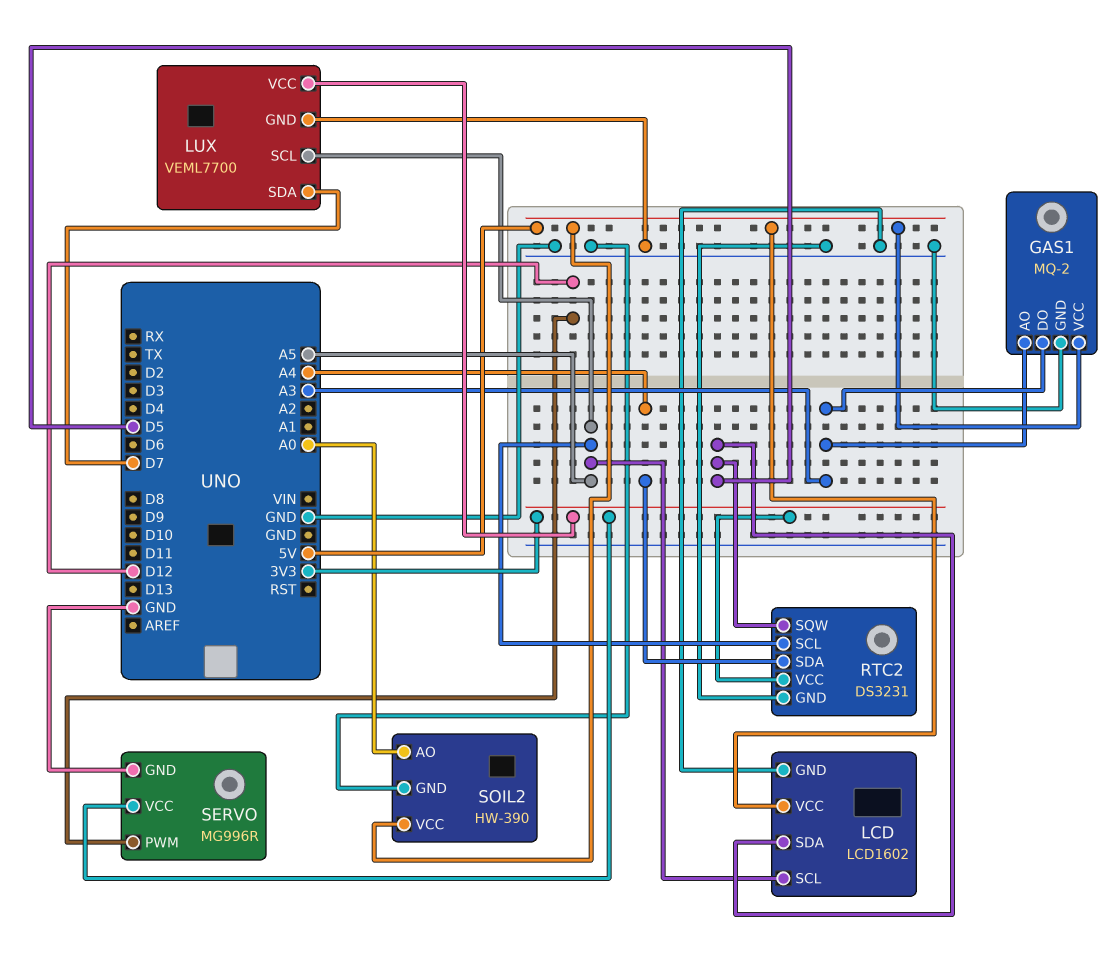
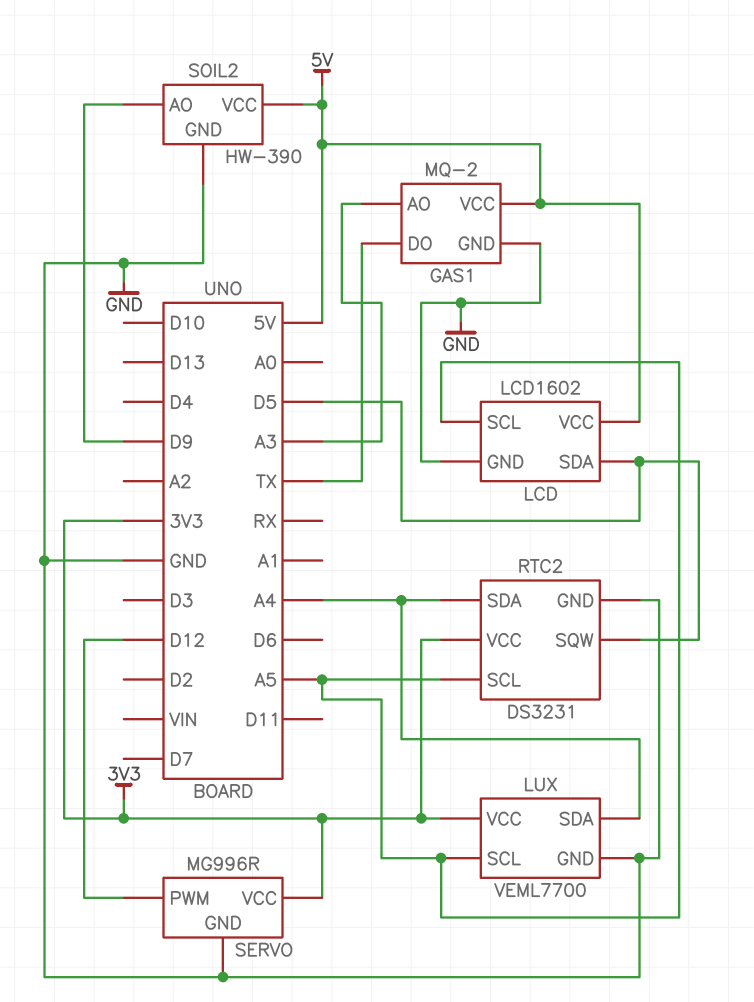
GAS1 pin DO: A3 -> TX
LUX pin SDA: D7 -> A4
SOIL2 pin AO: A0 -> D9

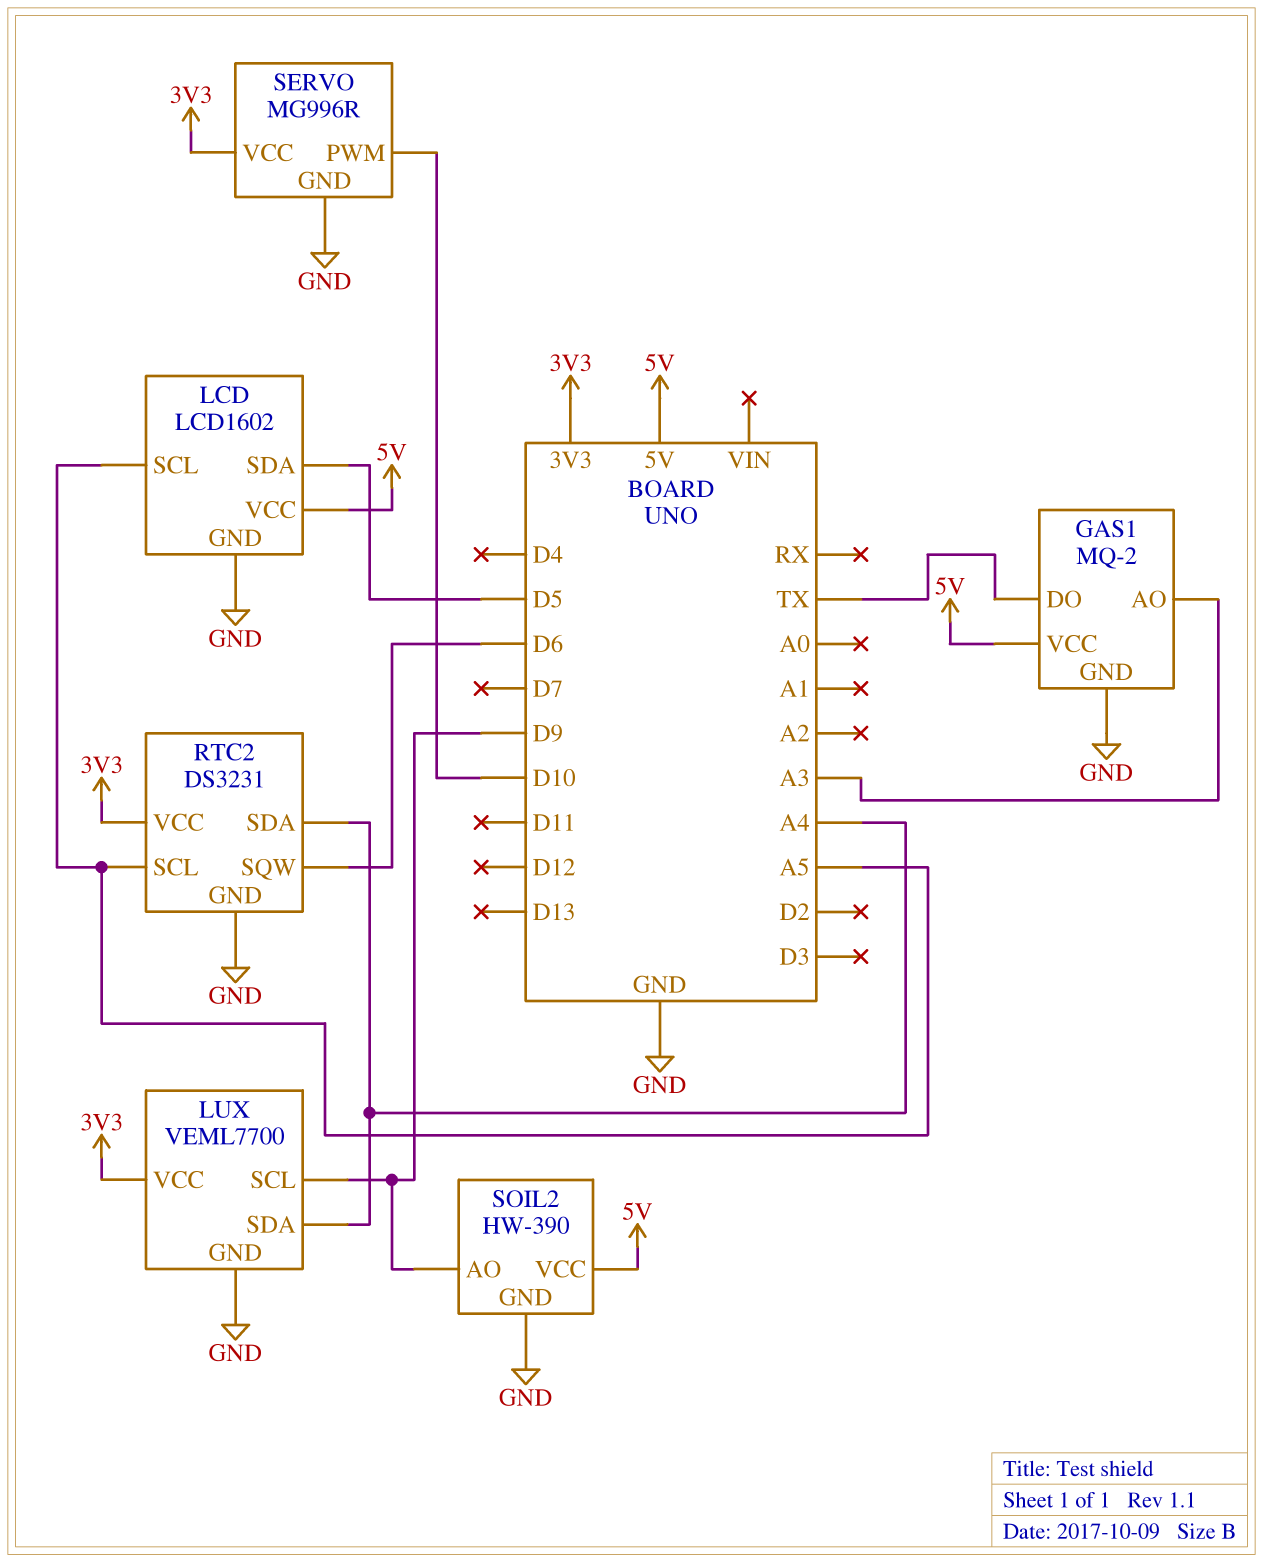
LUX pin SCL: A5 -> D9
RTC2 pin SQW: D5 -> D6
SERVO pin PWM: D12 -> D10

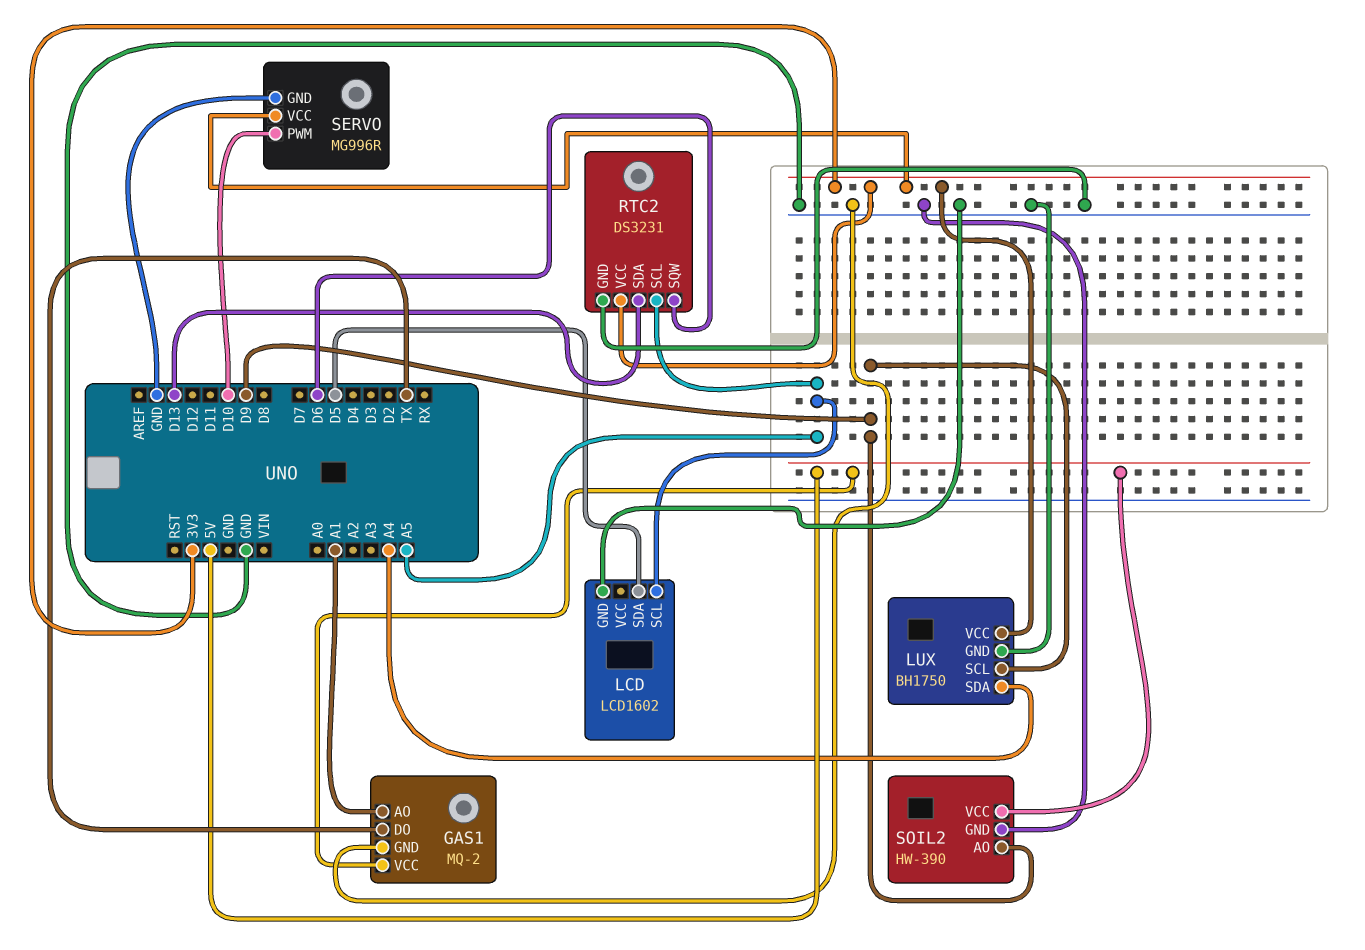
GAS1 pin AO: A3 -> A1
LCD pin VCC: 5V -> none
LUX: VEML7700 -> BH1750
RTC2 pin SDA: A4 -> D13

